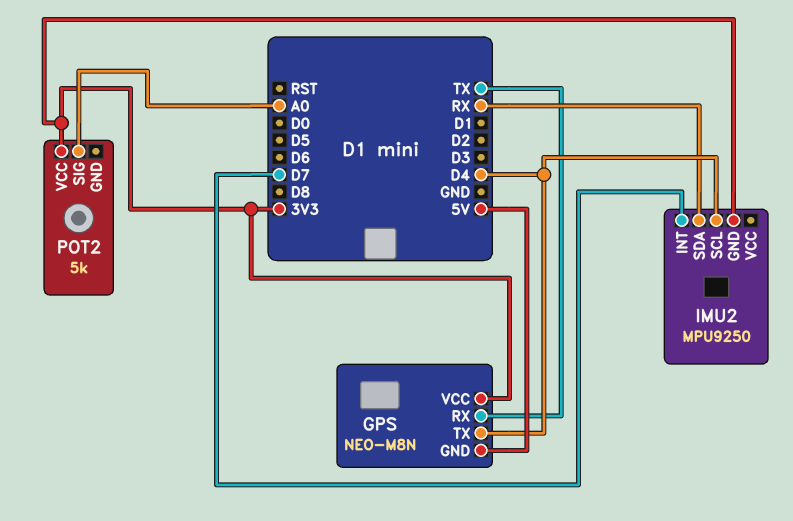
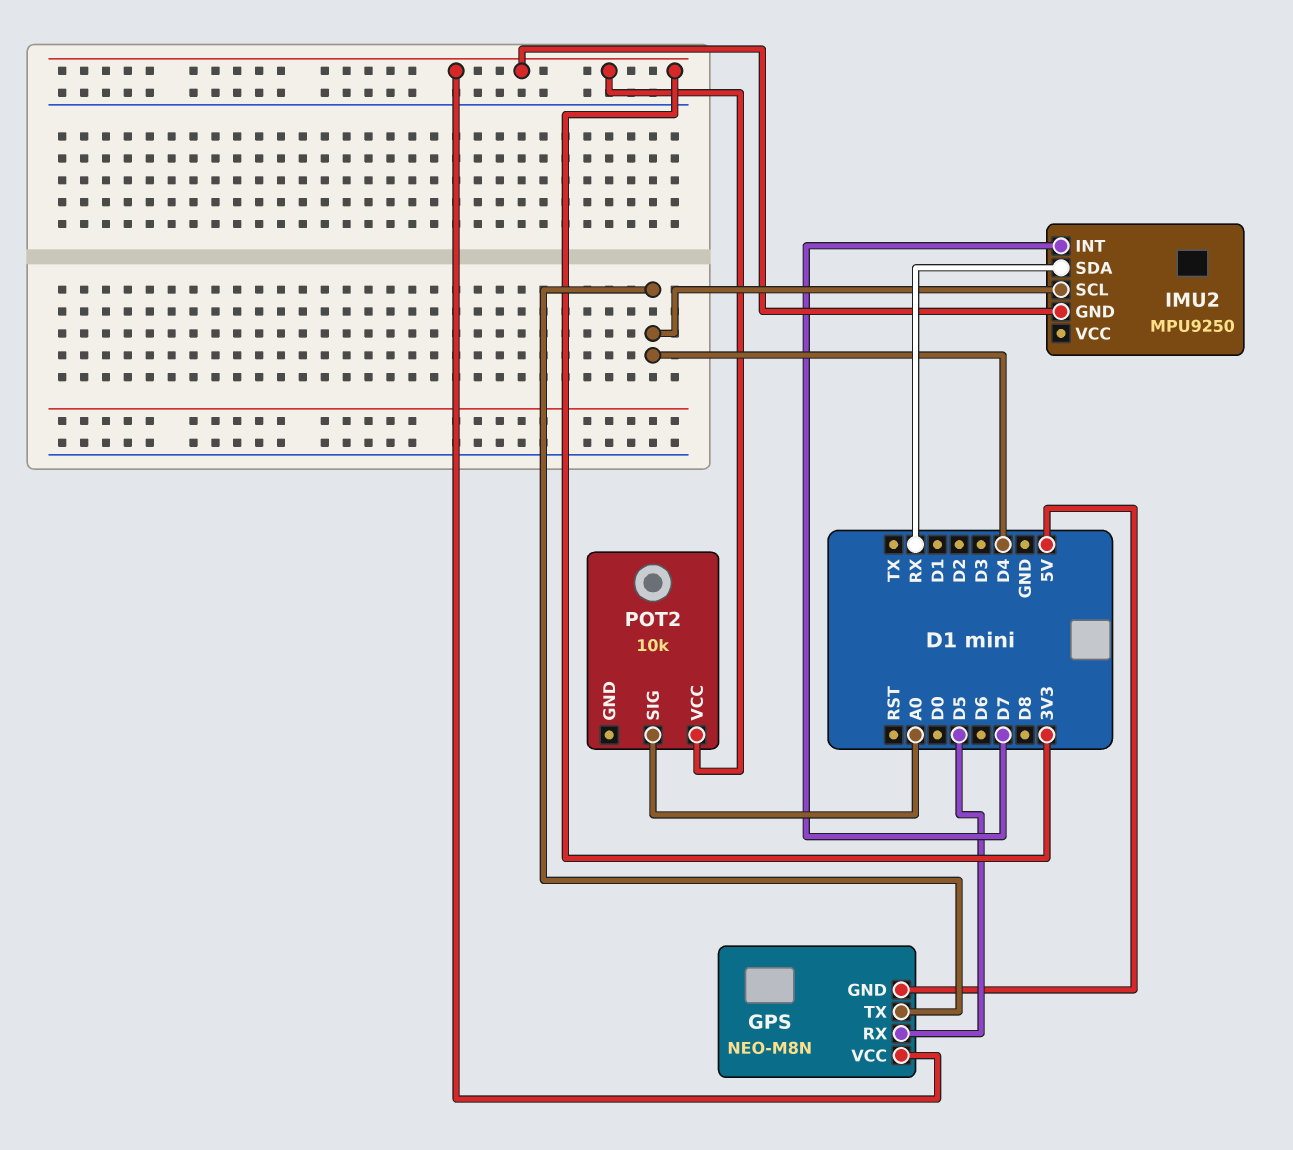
GPS pin RX: TX -> D5
POT2: 5k -> 10k

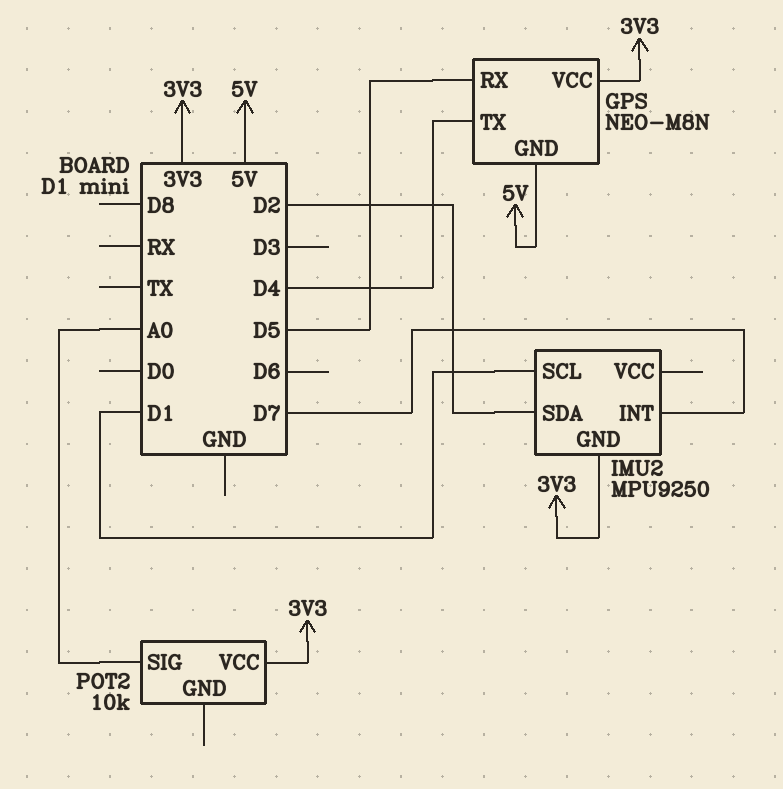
IMU2 pin SCL: D4 -> D1
IMU2 pin SDA: RX -> D2

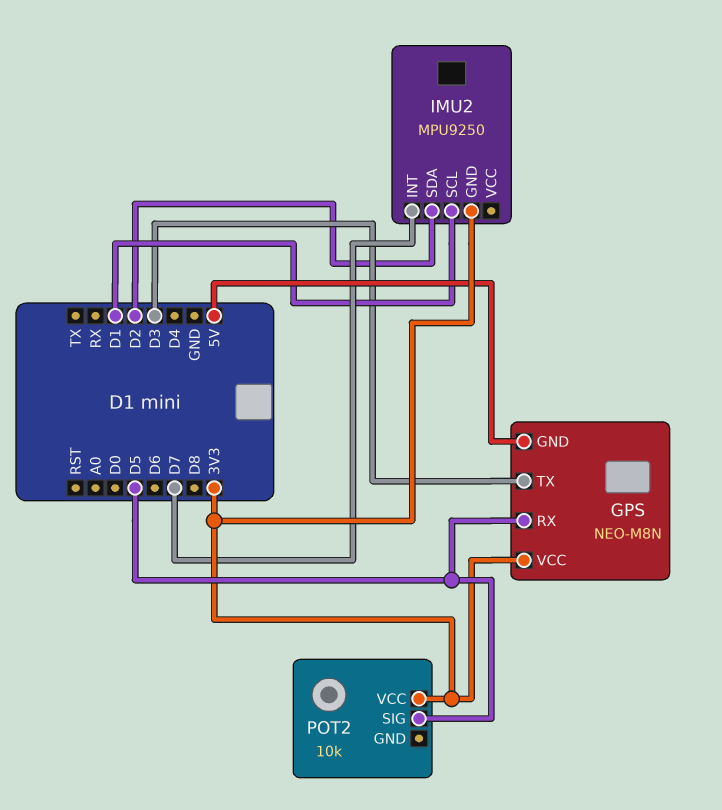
GPS pin TX: D4 -> D3
POT2 pin SIG: A0 -> D5

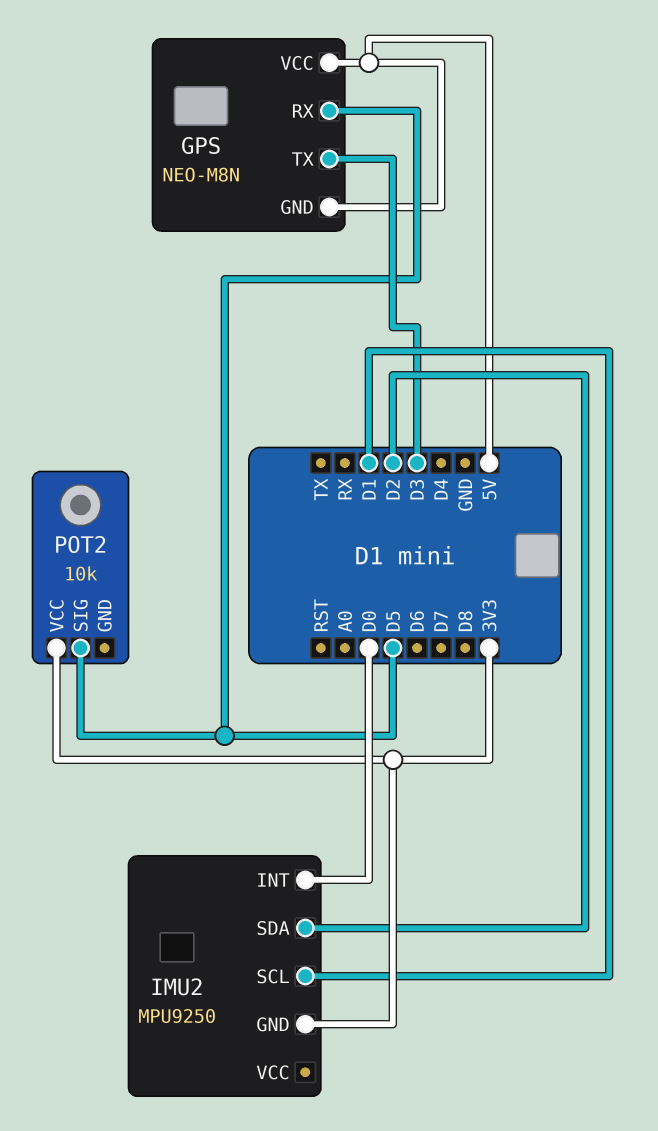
GPS pin VCC: 3V3 -> 5V
IMU2 pin INT: D7 -> D0

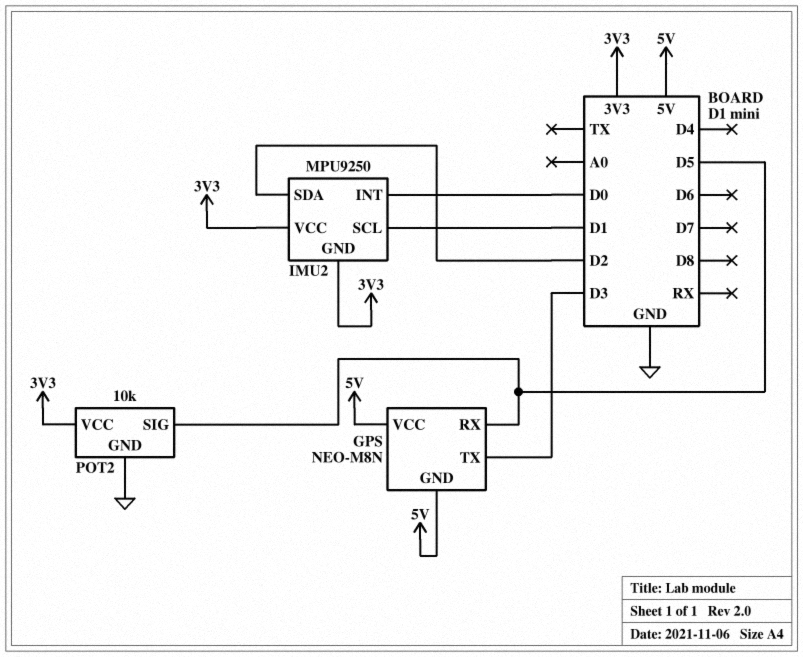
IMU2 pin VCC: none -> 3V3
POT2 pin GND: none -> GND

